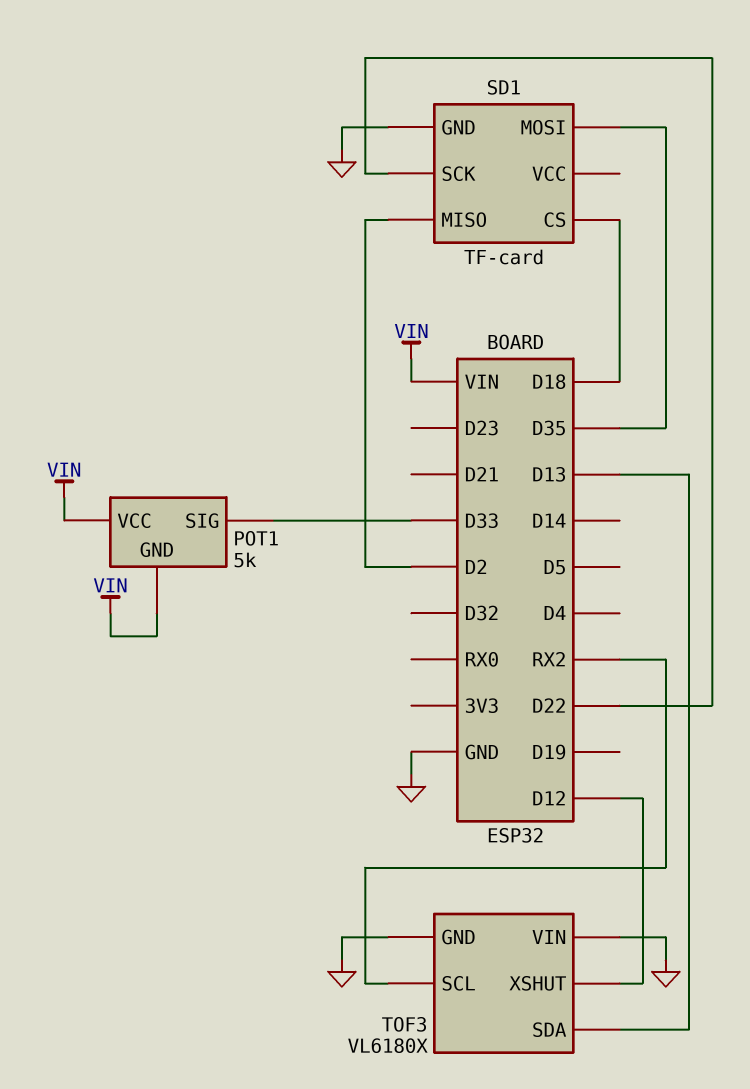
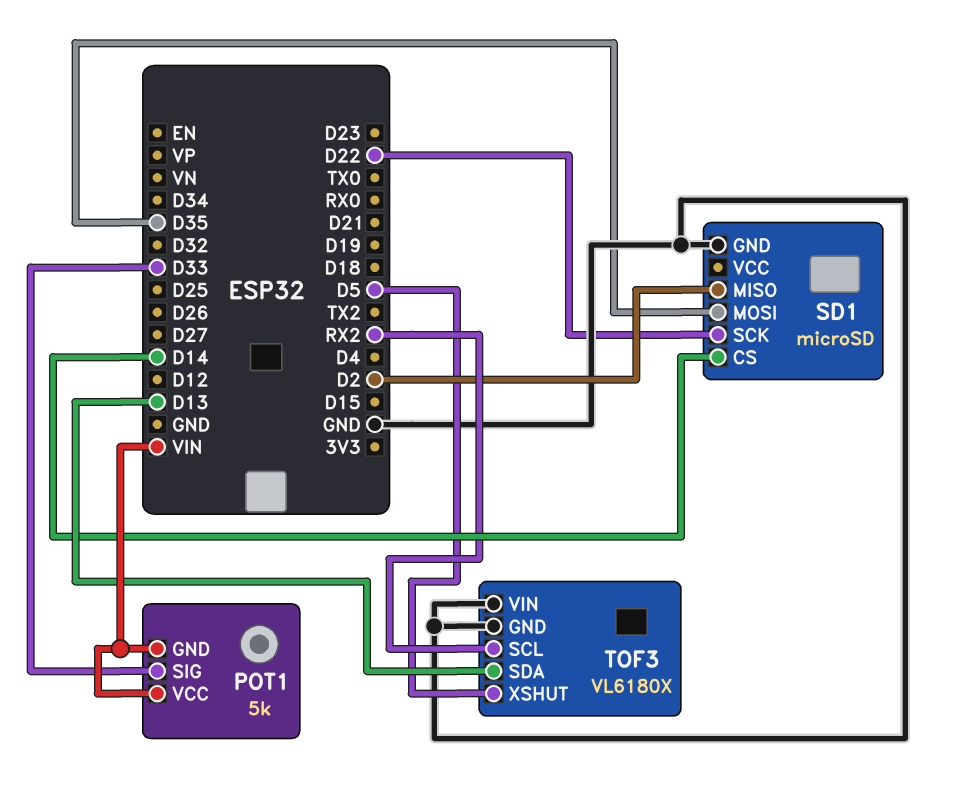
SD1: TF-card -> microSD
SD1 pin CS: D18 -> D14
TOF3 pin XSHUT: D12 -> D5

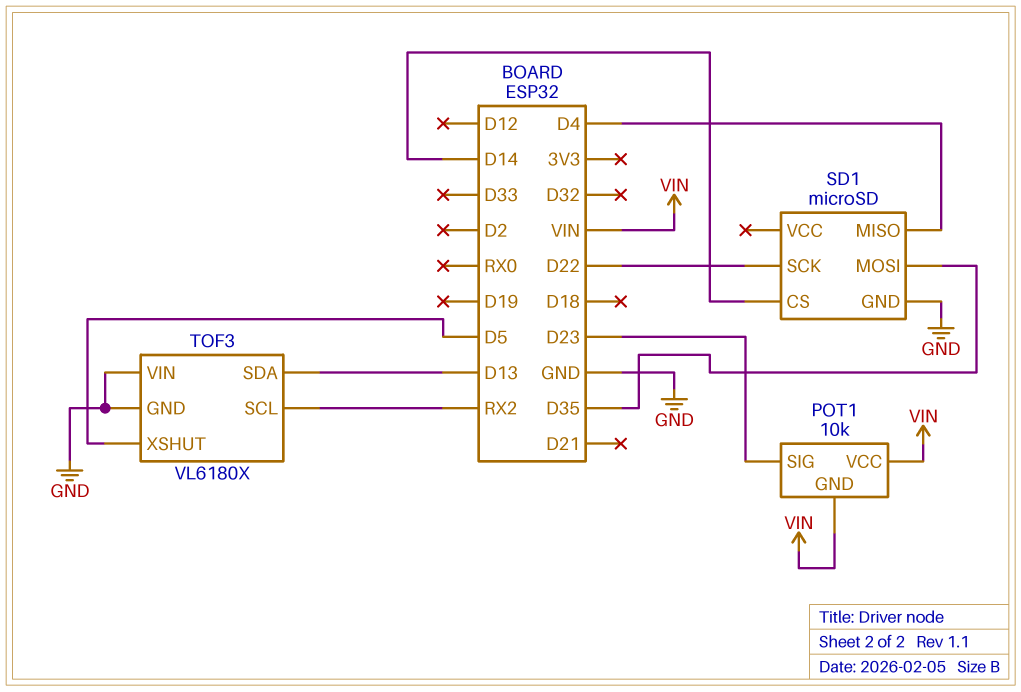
POT1: 5k -> 10k
POT1 pin SIG: D33 -> D23
SD1 pin MISO: D2 -> D4

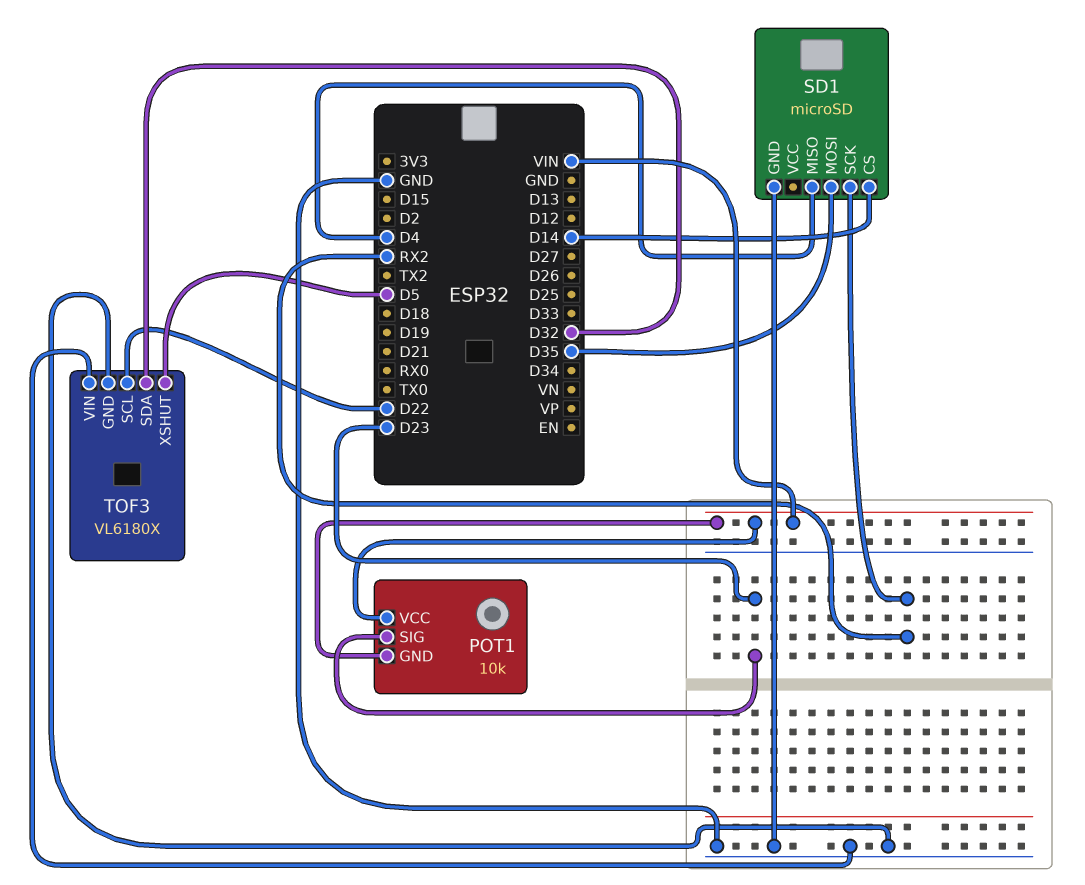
SD1 pin SCK: D22 -> RX2
TOF3 pin SCL: RX2 -> D22
TOF3 pin SDA: D13 -> D32

